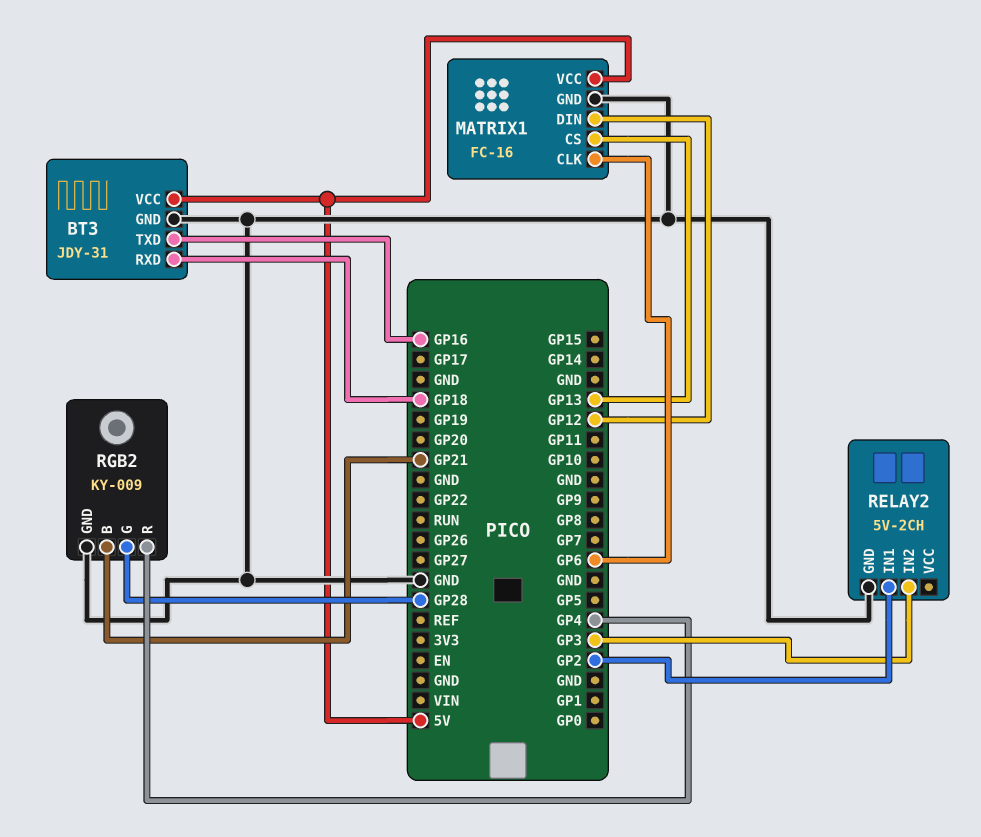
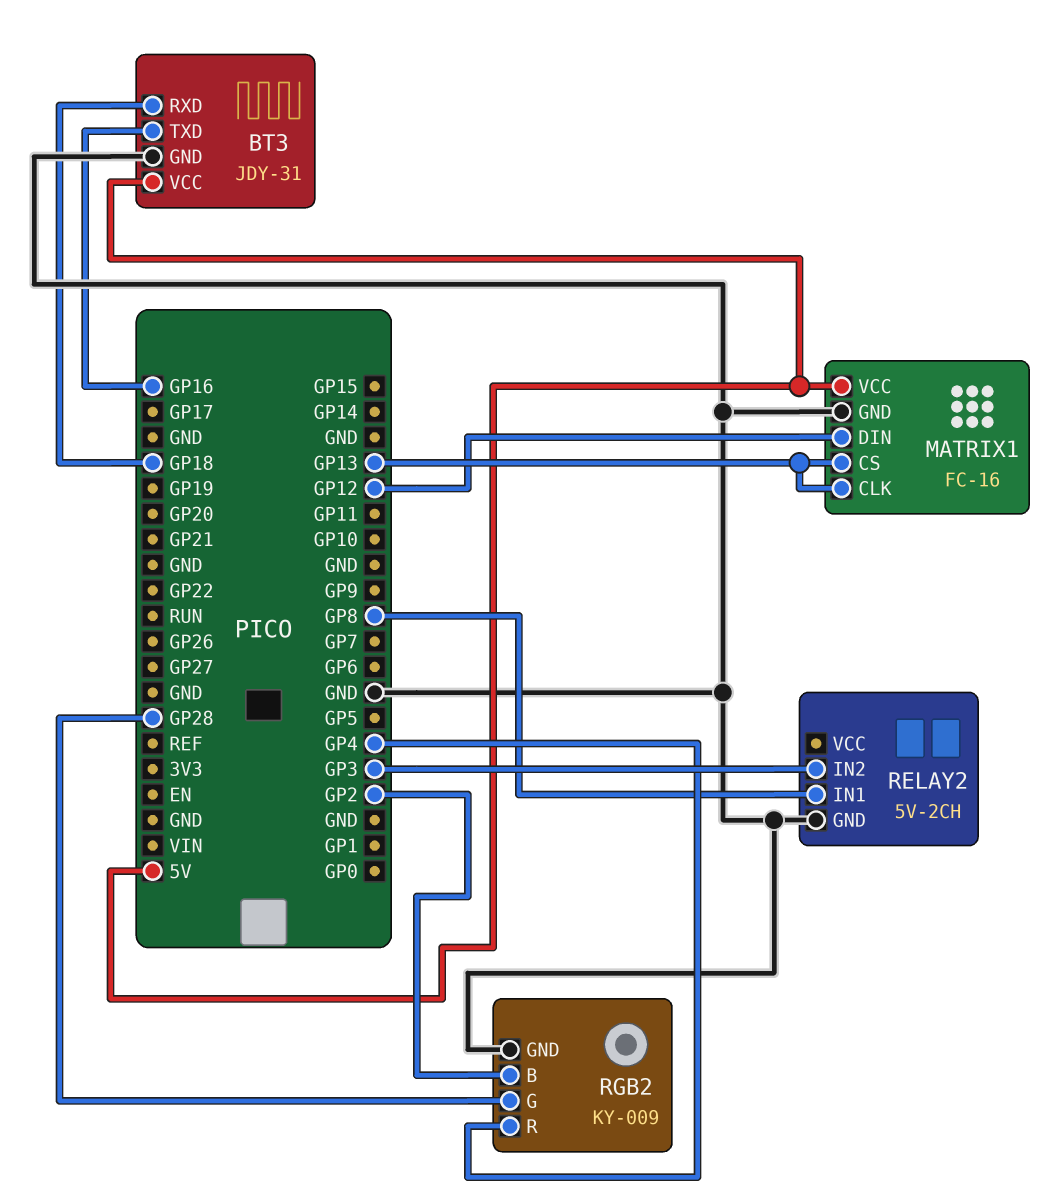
MATRIX1 pin CLK: GP6 -> GP13
RELAY2 pin IN1: GP2 -> GP8
RGB2 pin B: GP21 -> GP2

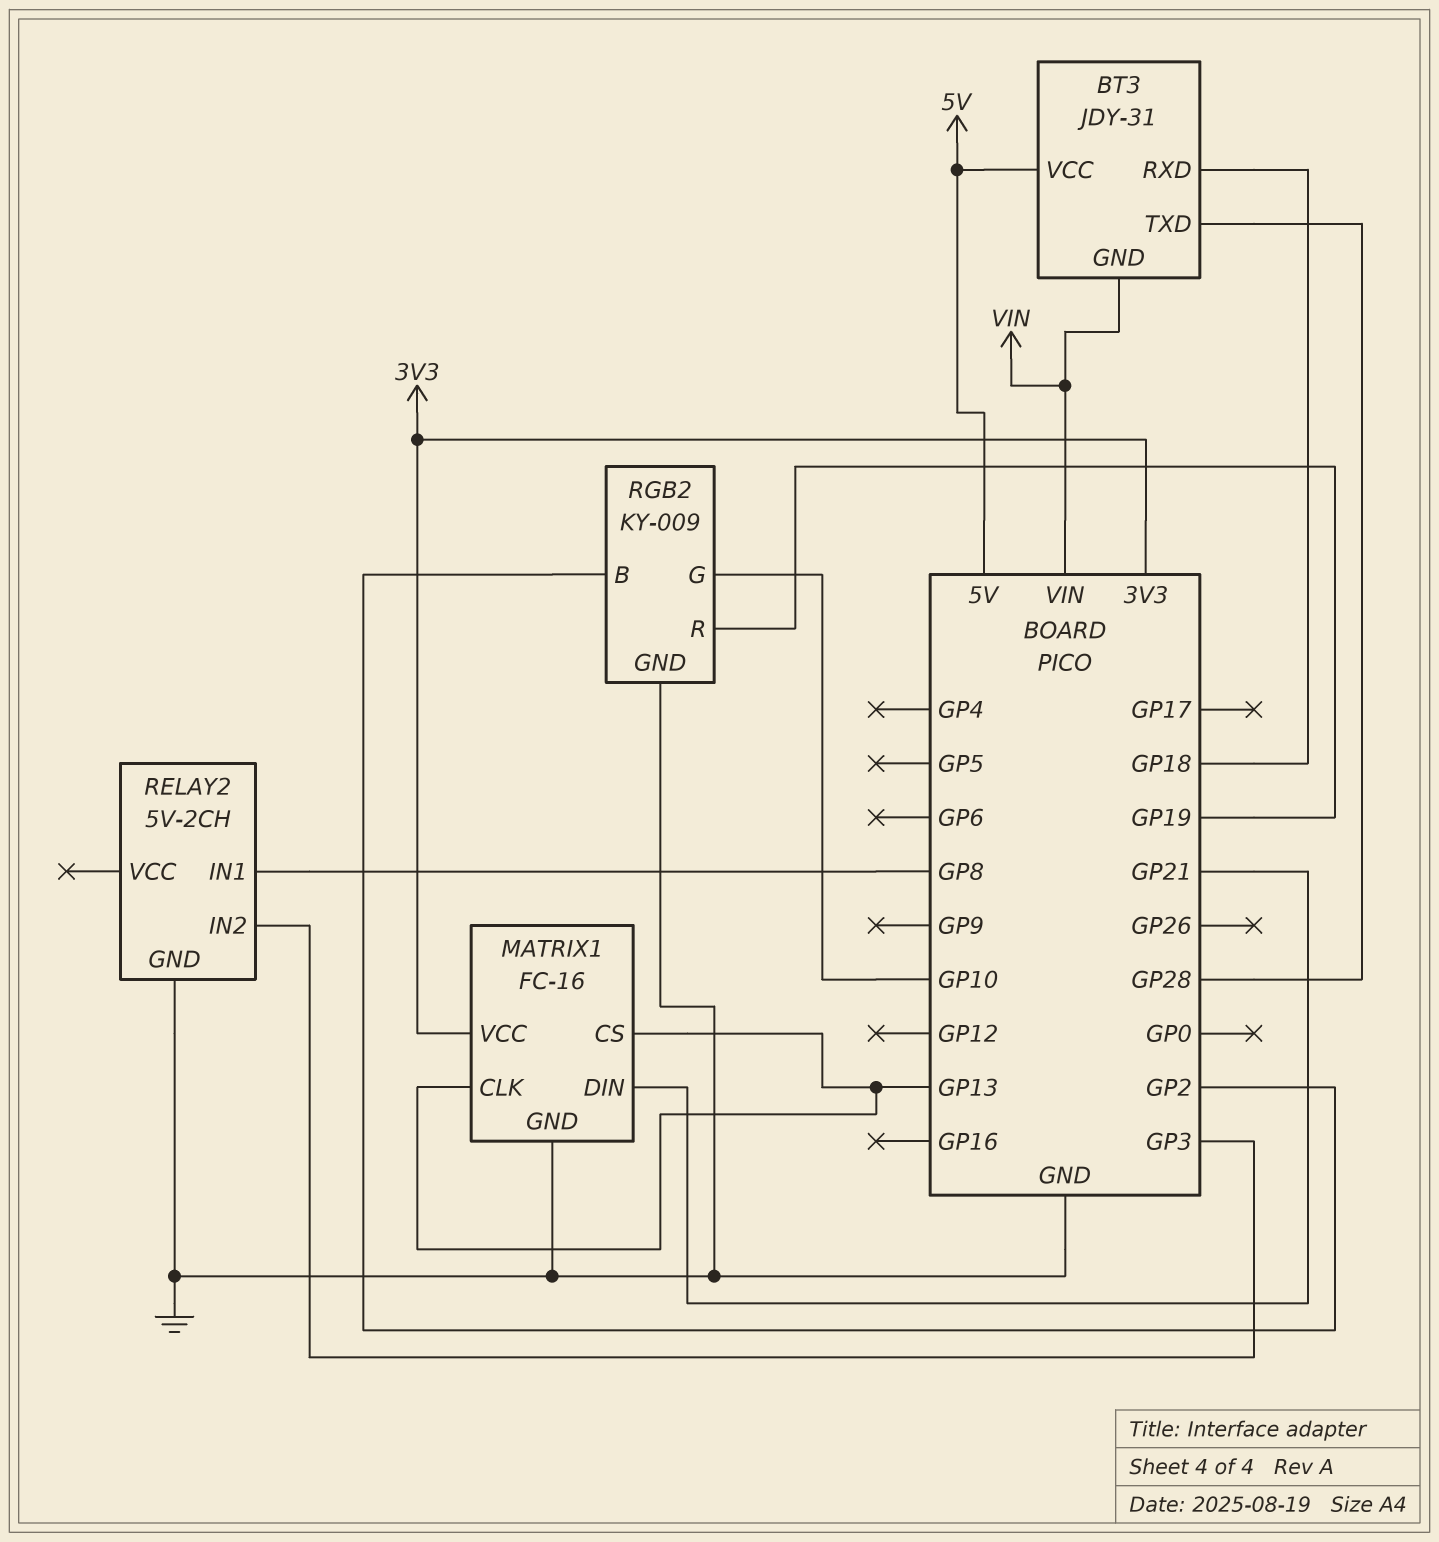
BT3 pin GND: GND -> VIN
BT3 pin TXD: GP16 -> GP28
MATRIX1 pin DIN: GP12 -> GP21
MATRIX1 pin VCC: 5V -> 3V3
RGB2 pin G: GP28 -> GP10
RGB2 pin R: GP4 -> GP19

